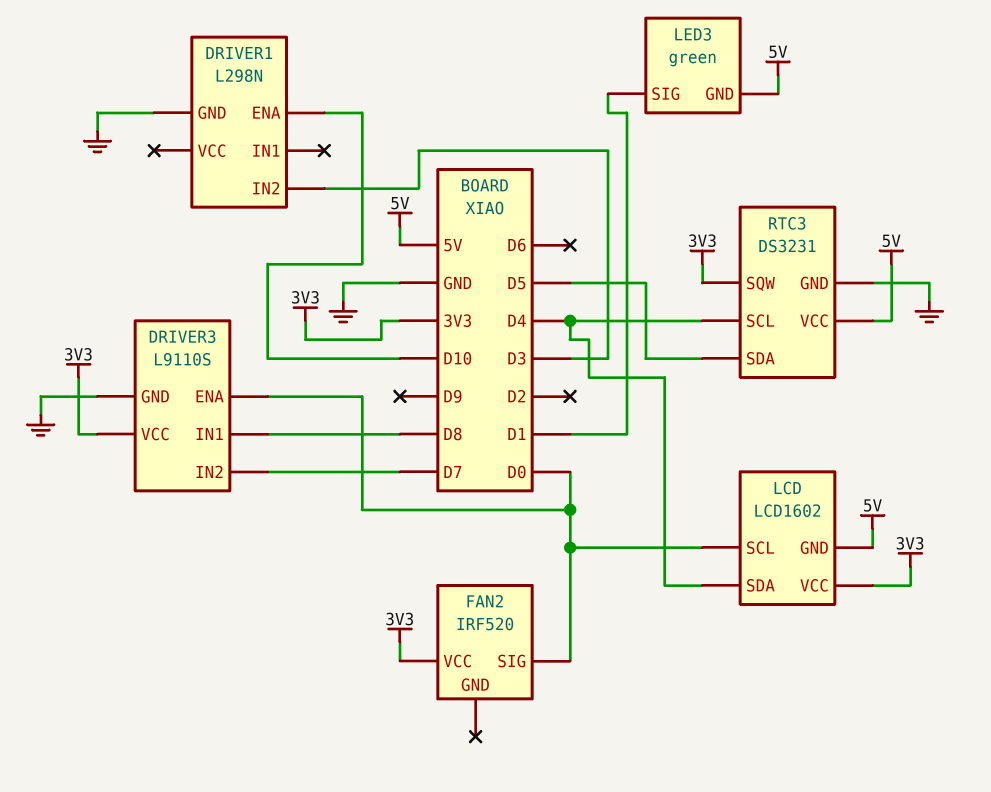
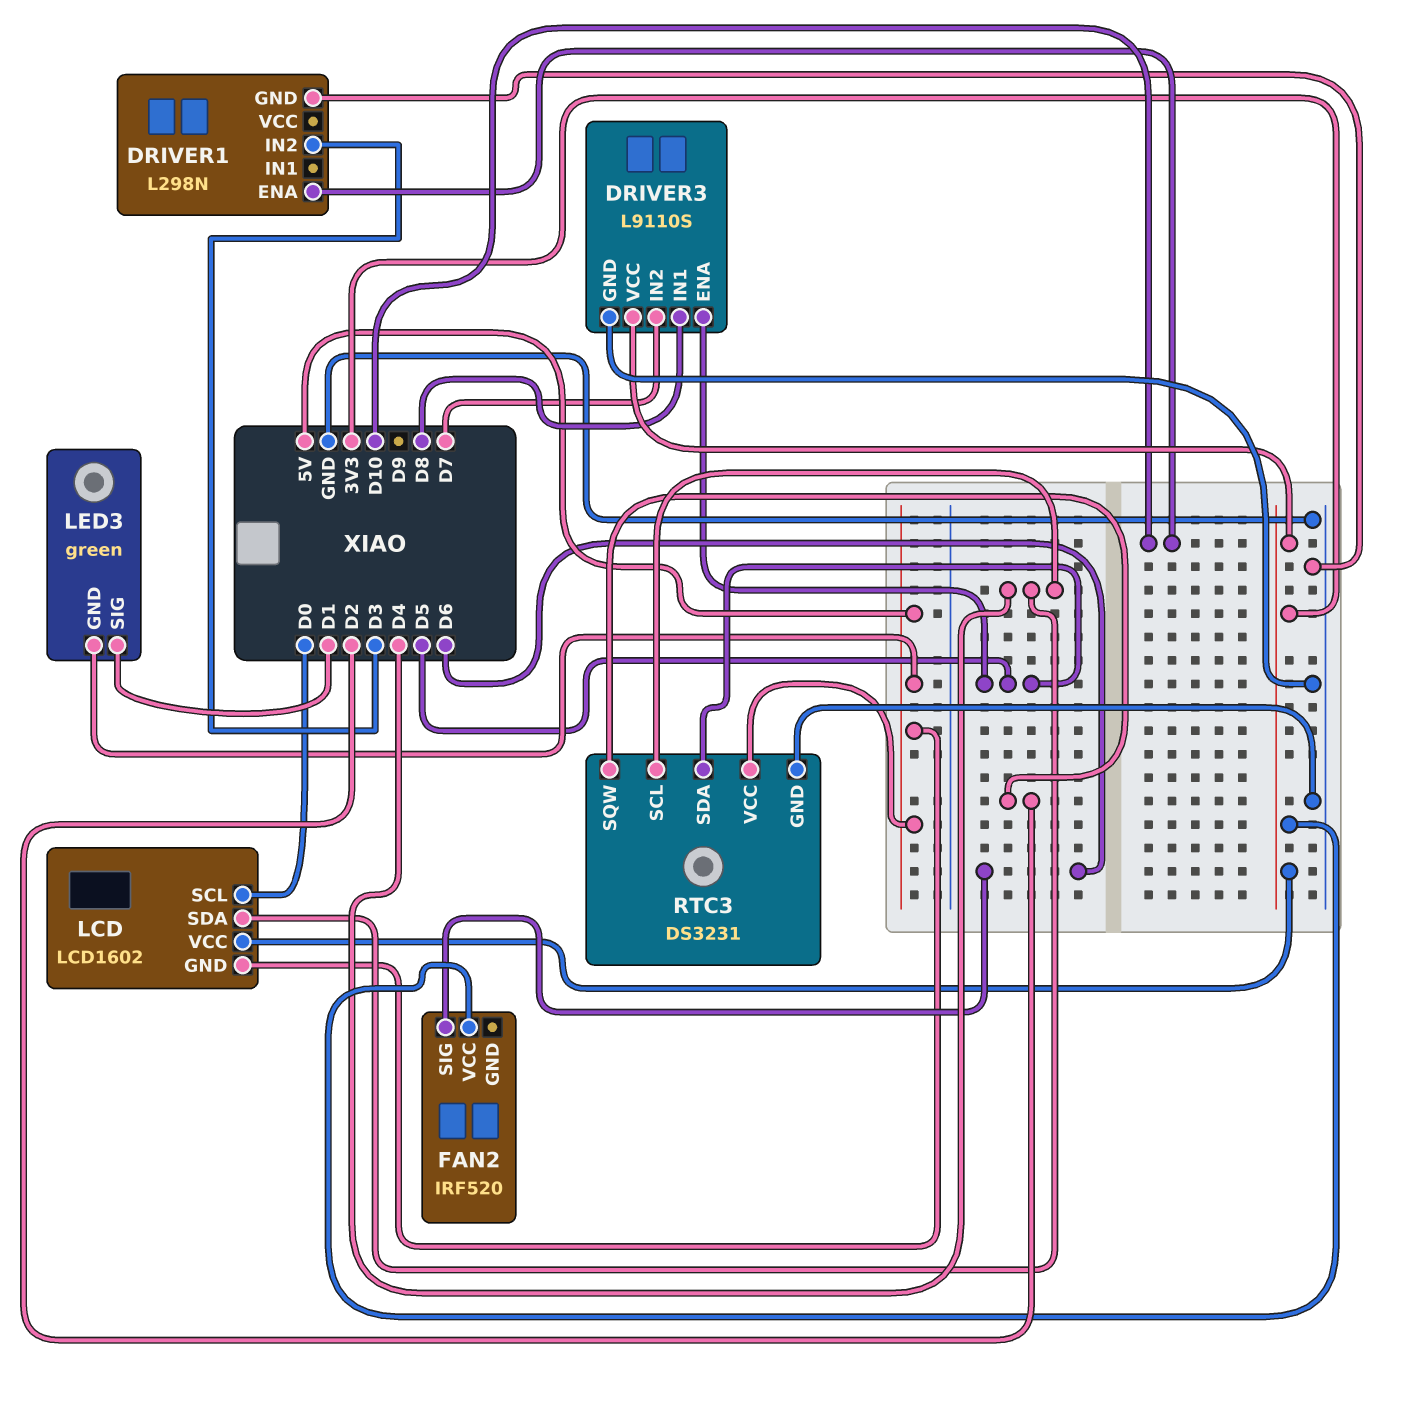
DRIVER3 pin ENA: D0 -> D5
FAN2 pin SIG: D0 -> D6
RTC3 pin SQW: 3V3 -> D2

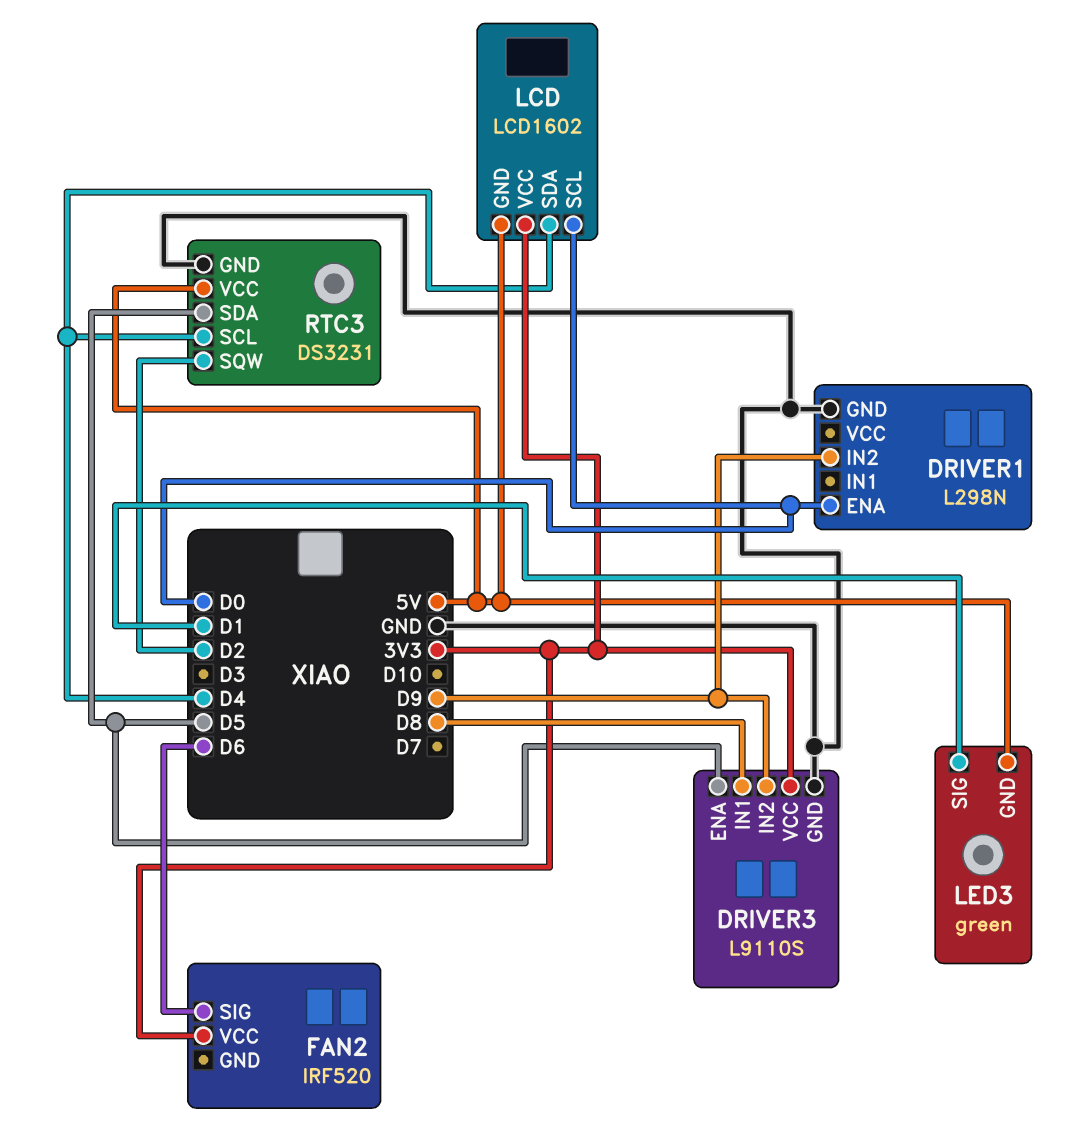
DRIVER1 pin ENA: D10 -> D0
DRIVER1 pin IN2: D3 -> D9
DRIVER3 pin IN2: D7 -> D9

